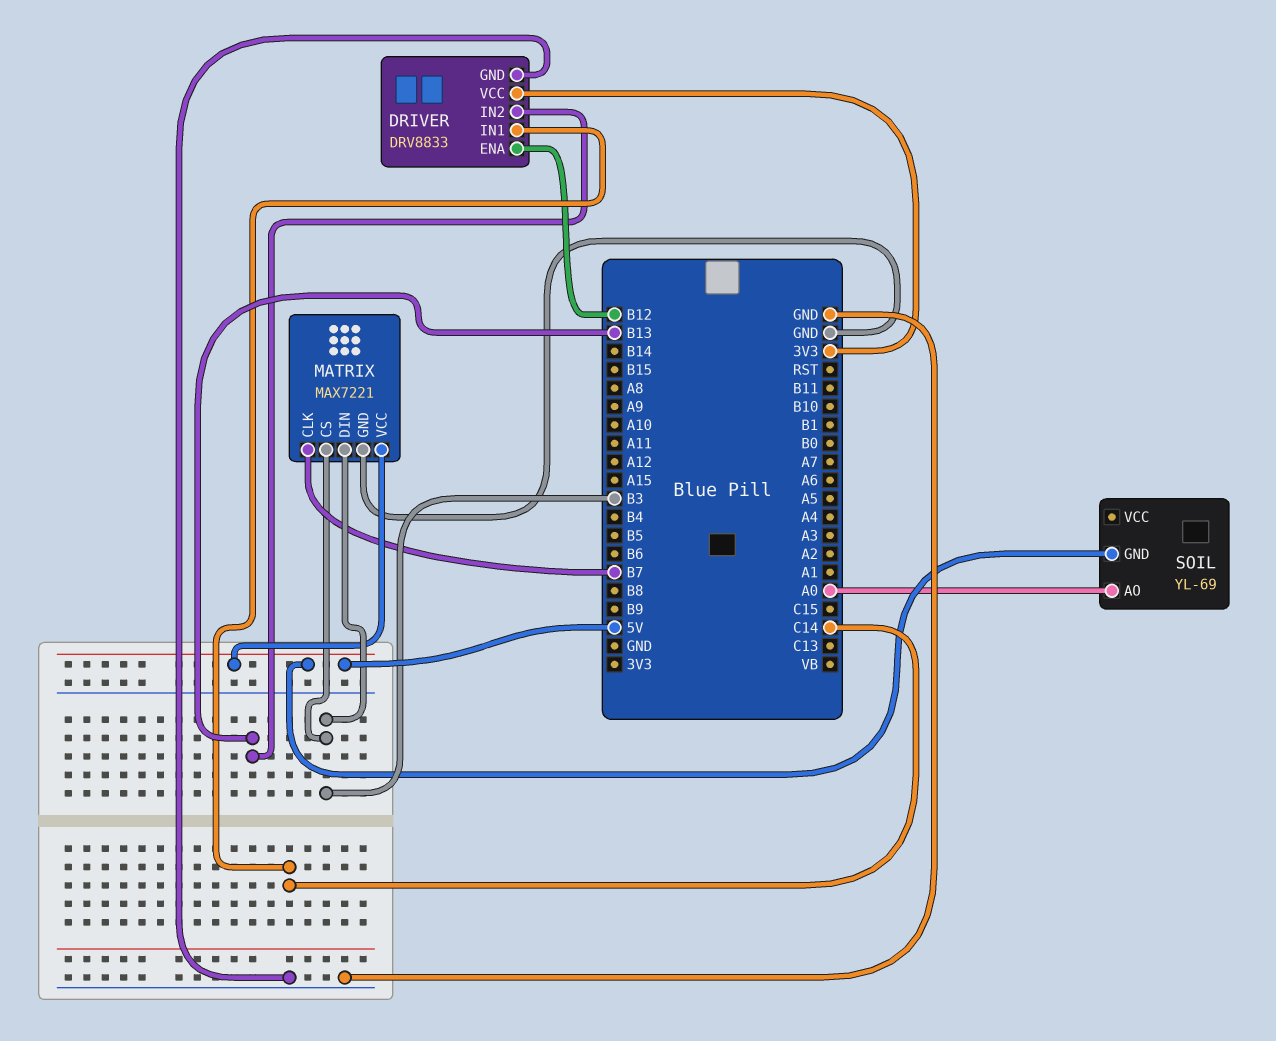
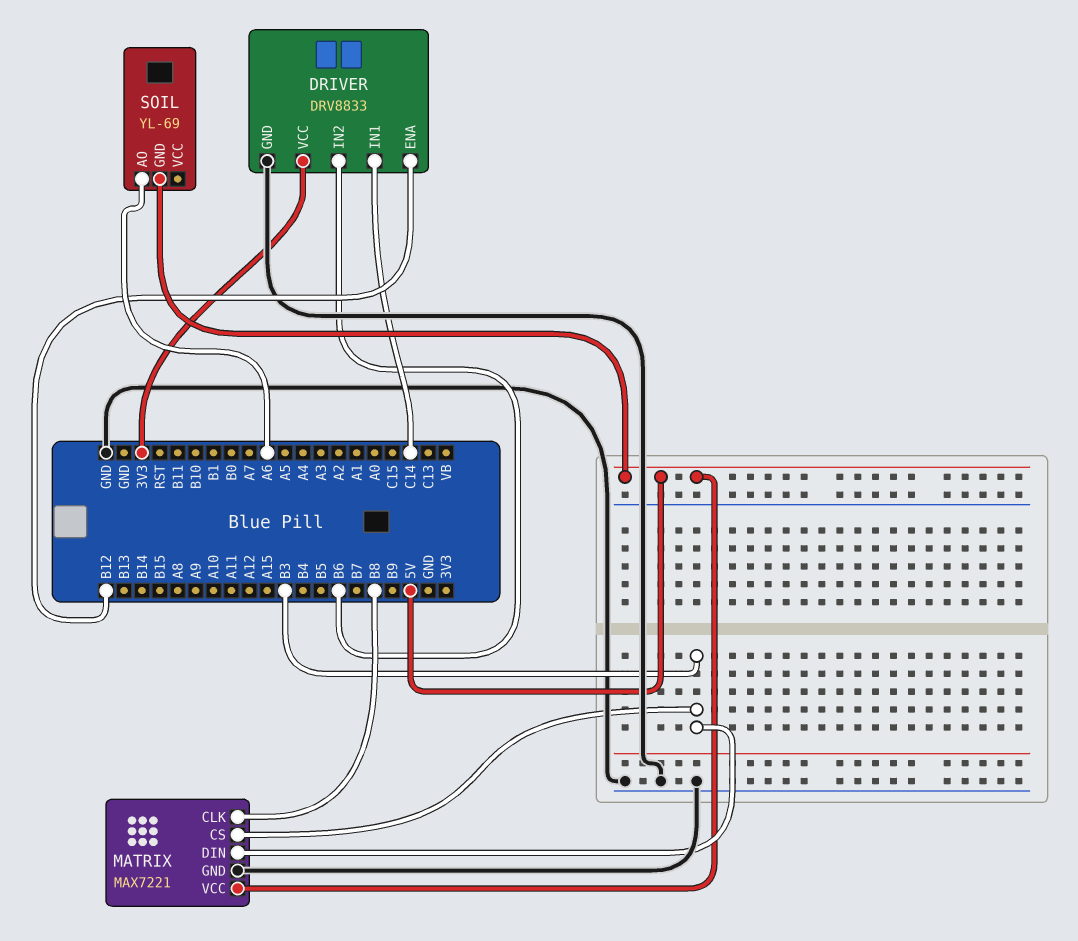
DRIVER pin IN2: B13 -> B6
MATRIX pin CLK: B7 -> B8
SOIL pin AO: A0 -> A6

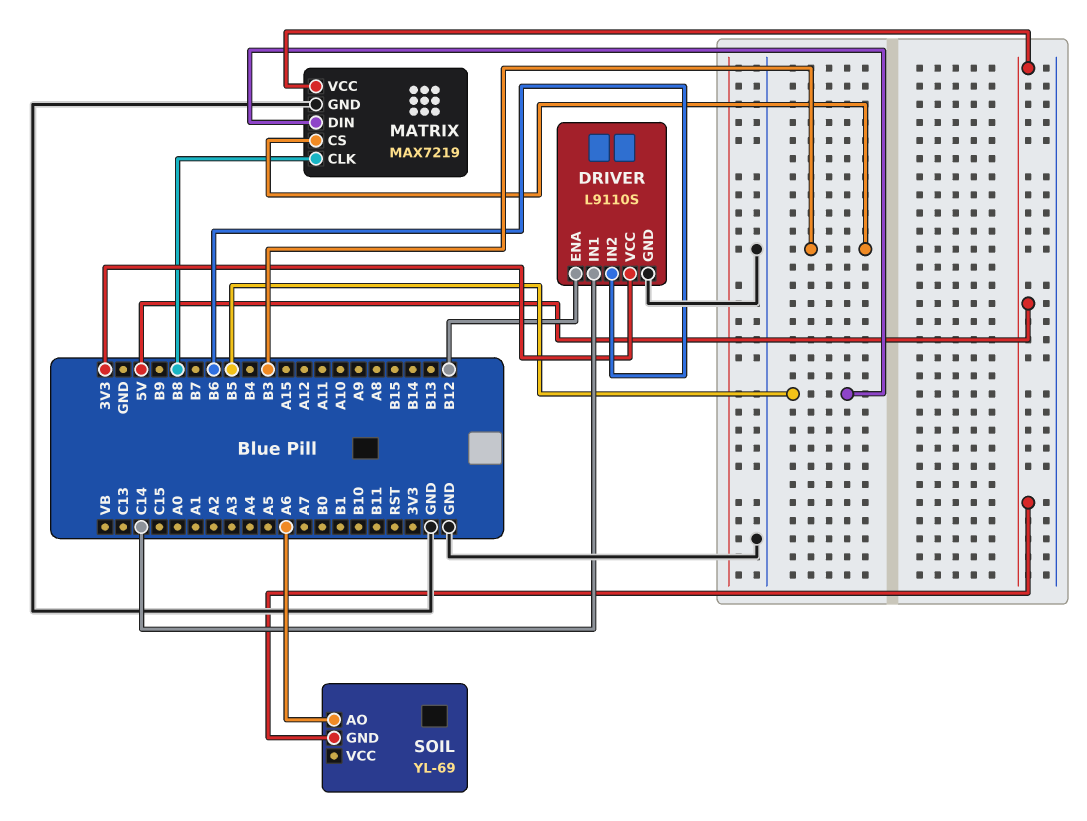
DRIVER: DRV8833 -> L9110S
MATRIX: MAX7221 -> MAX7219
MATRIX pin DIN: B3 -> B5

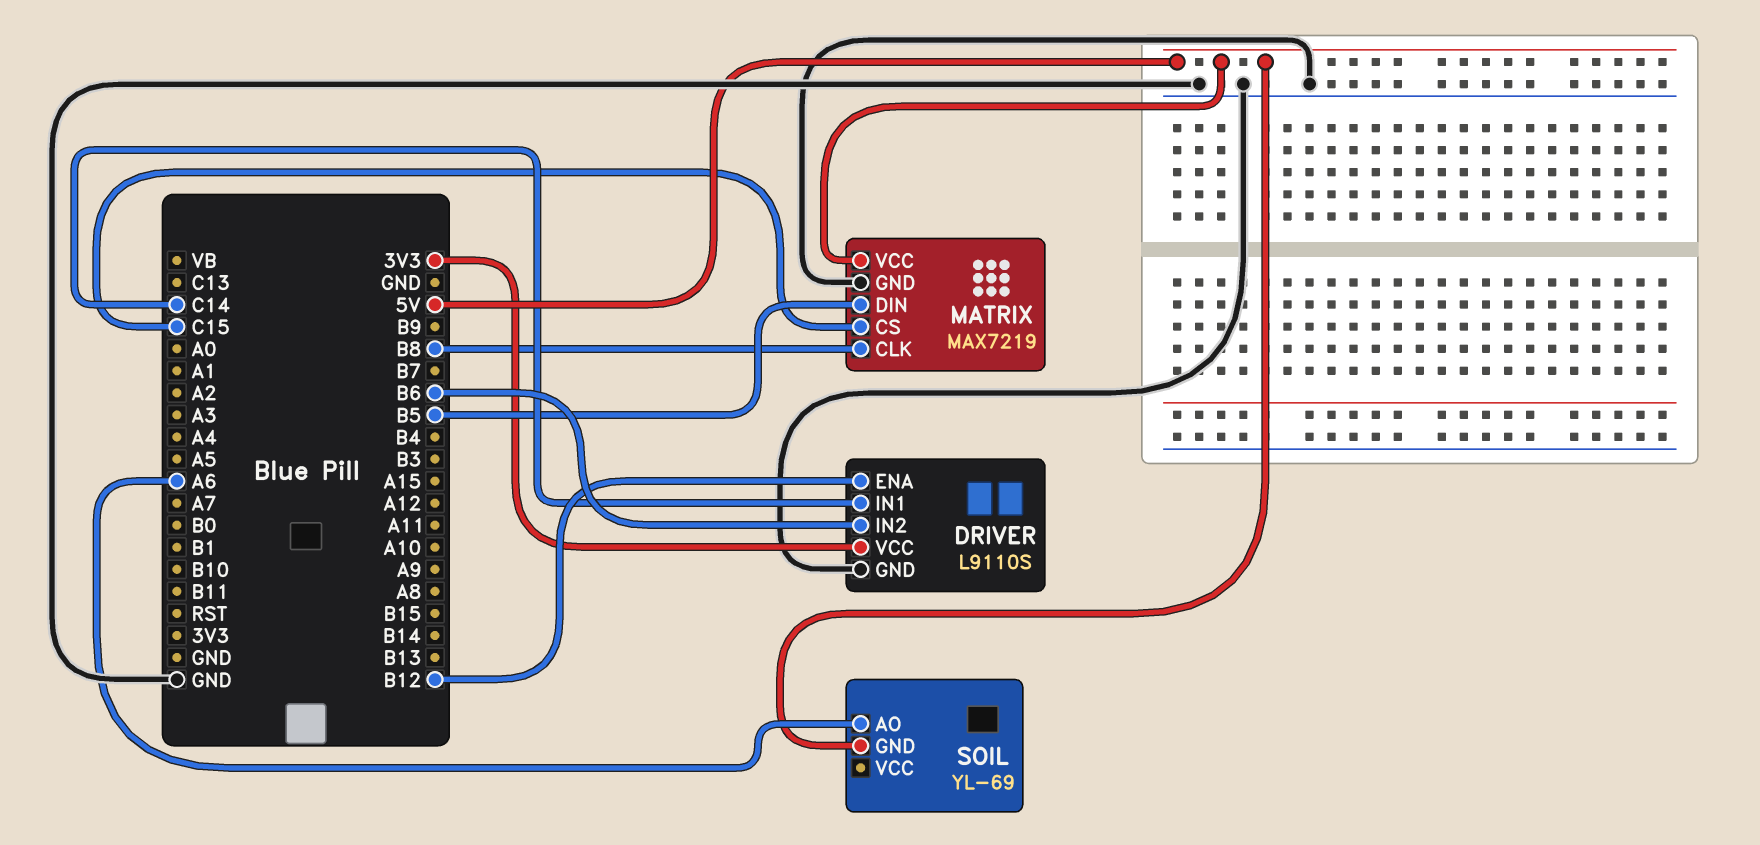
MATRIX pin CS: B3 -> C15

